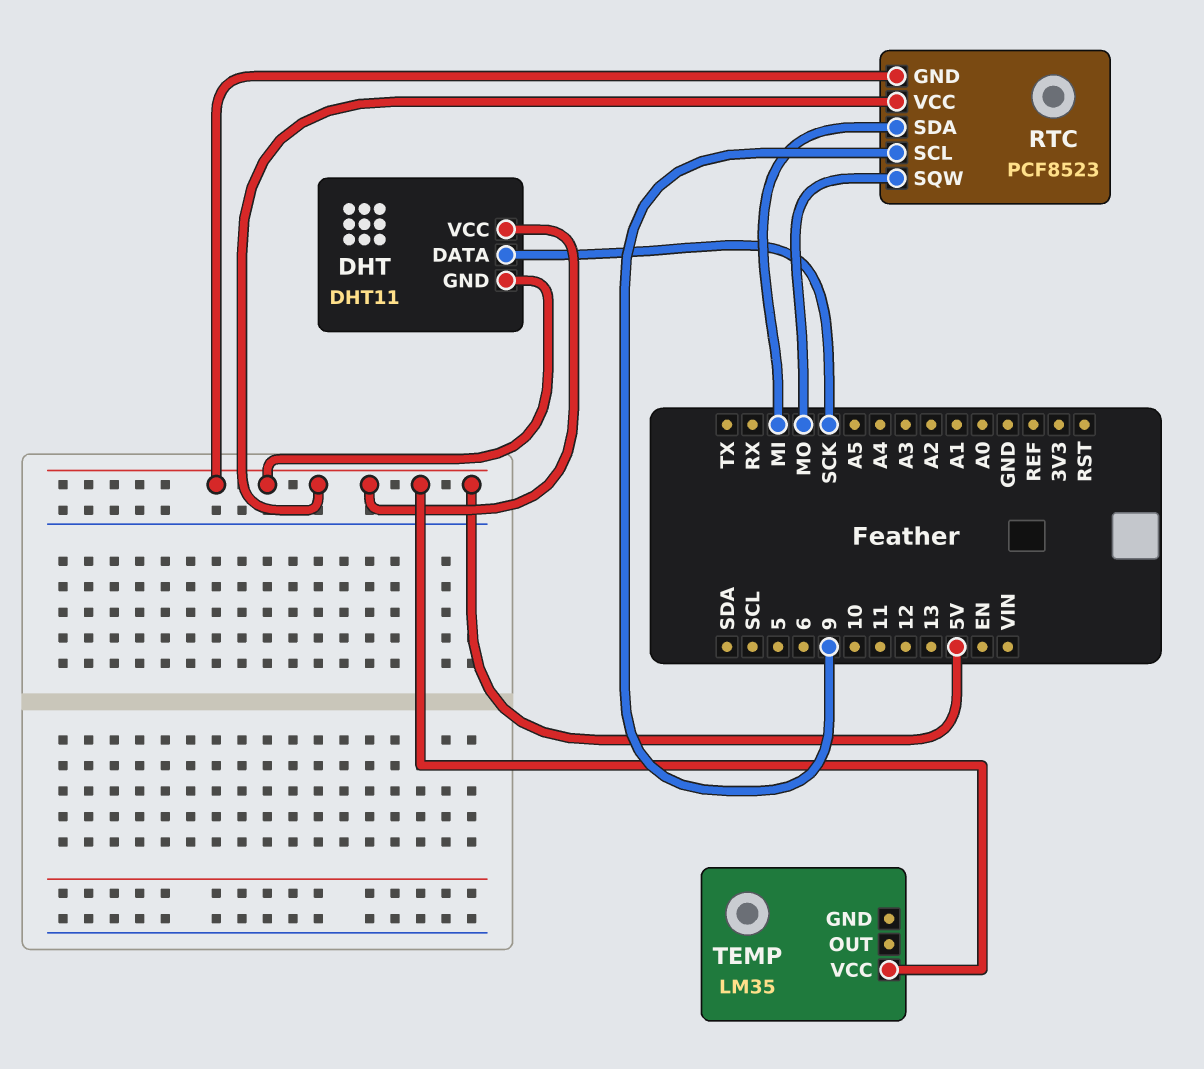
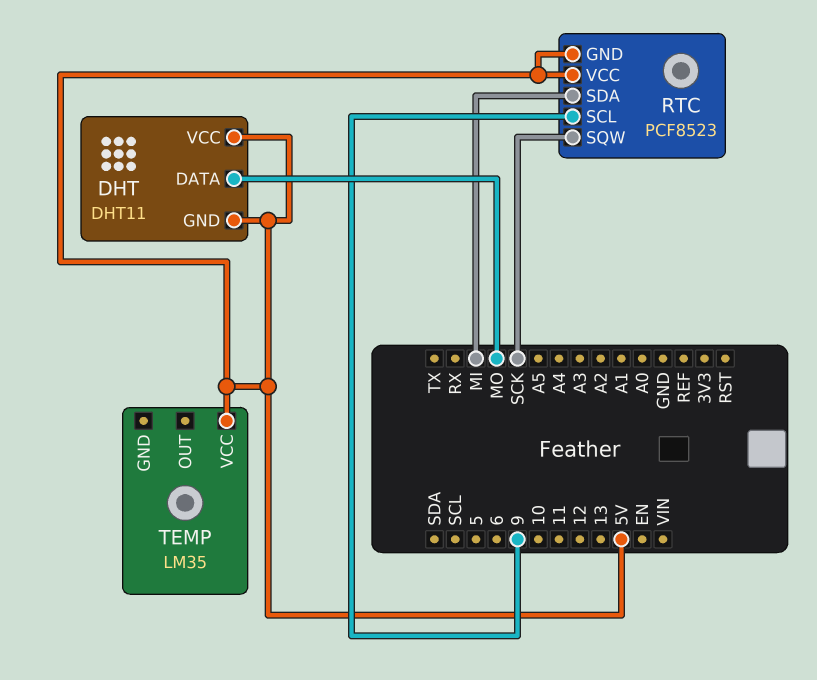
DHT pin DATA: SCK -> MO
RTC pin SQW: MO -> SCK

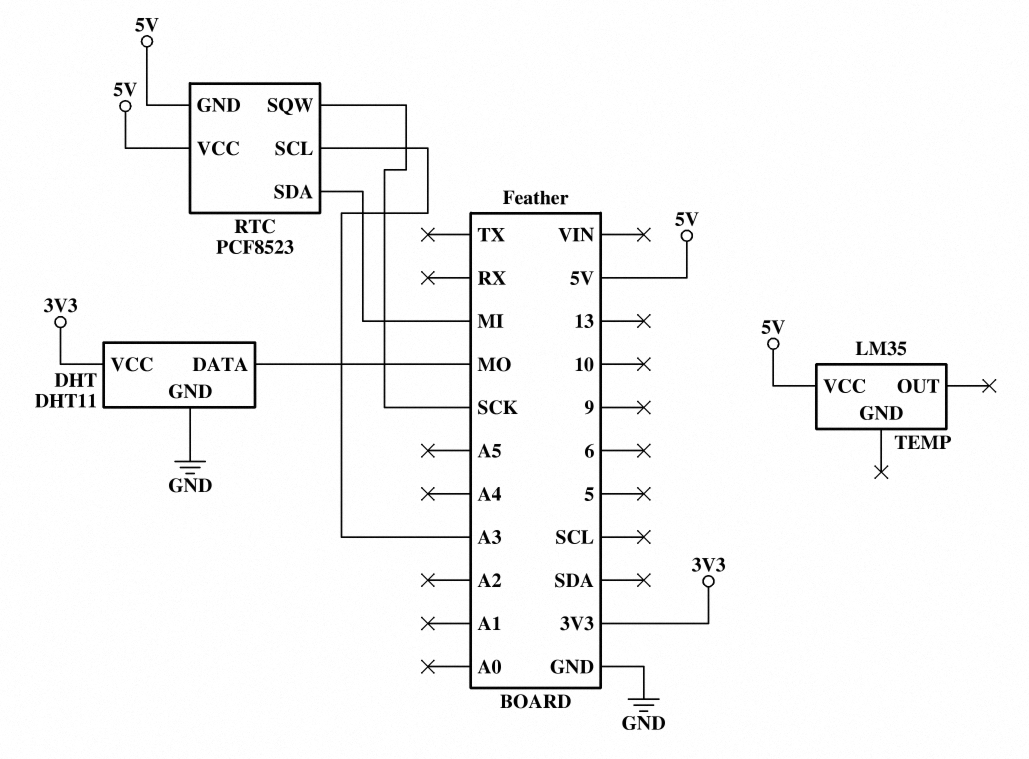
DHT pin GND: 5V -> GND
DHT pin VCC: 5V -> 3V3
RTC pin SCL: 9 -> A3

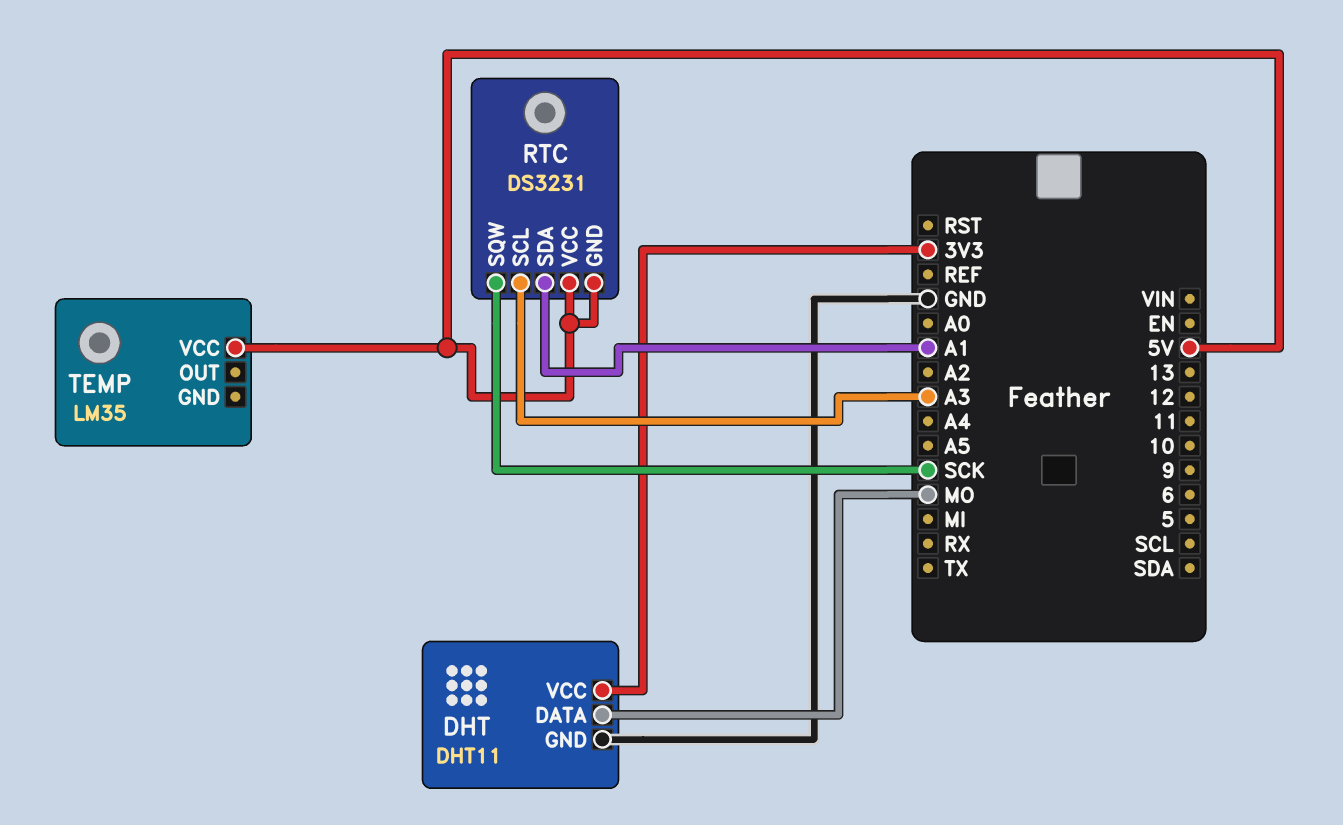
RTC: PCF8523 -> DS3231
RTC pin SDA: MI -> A1

